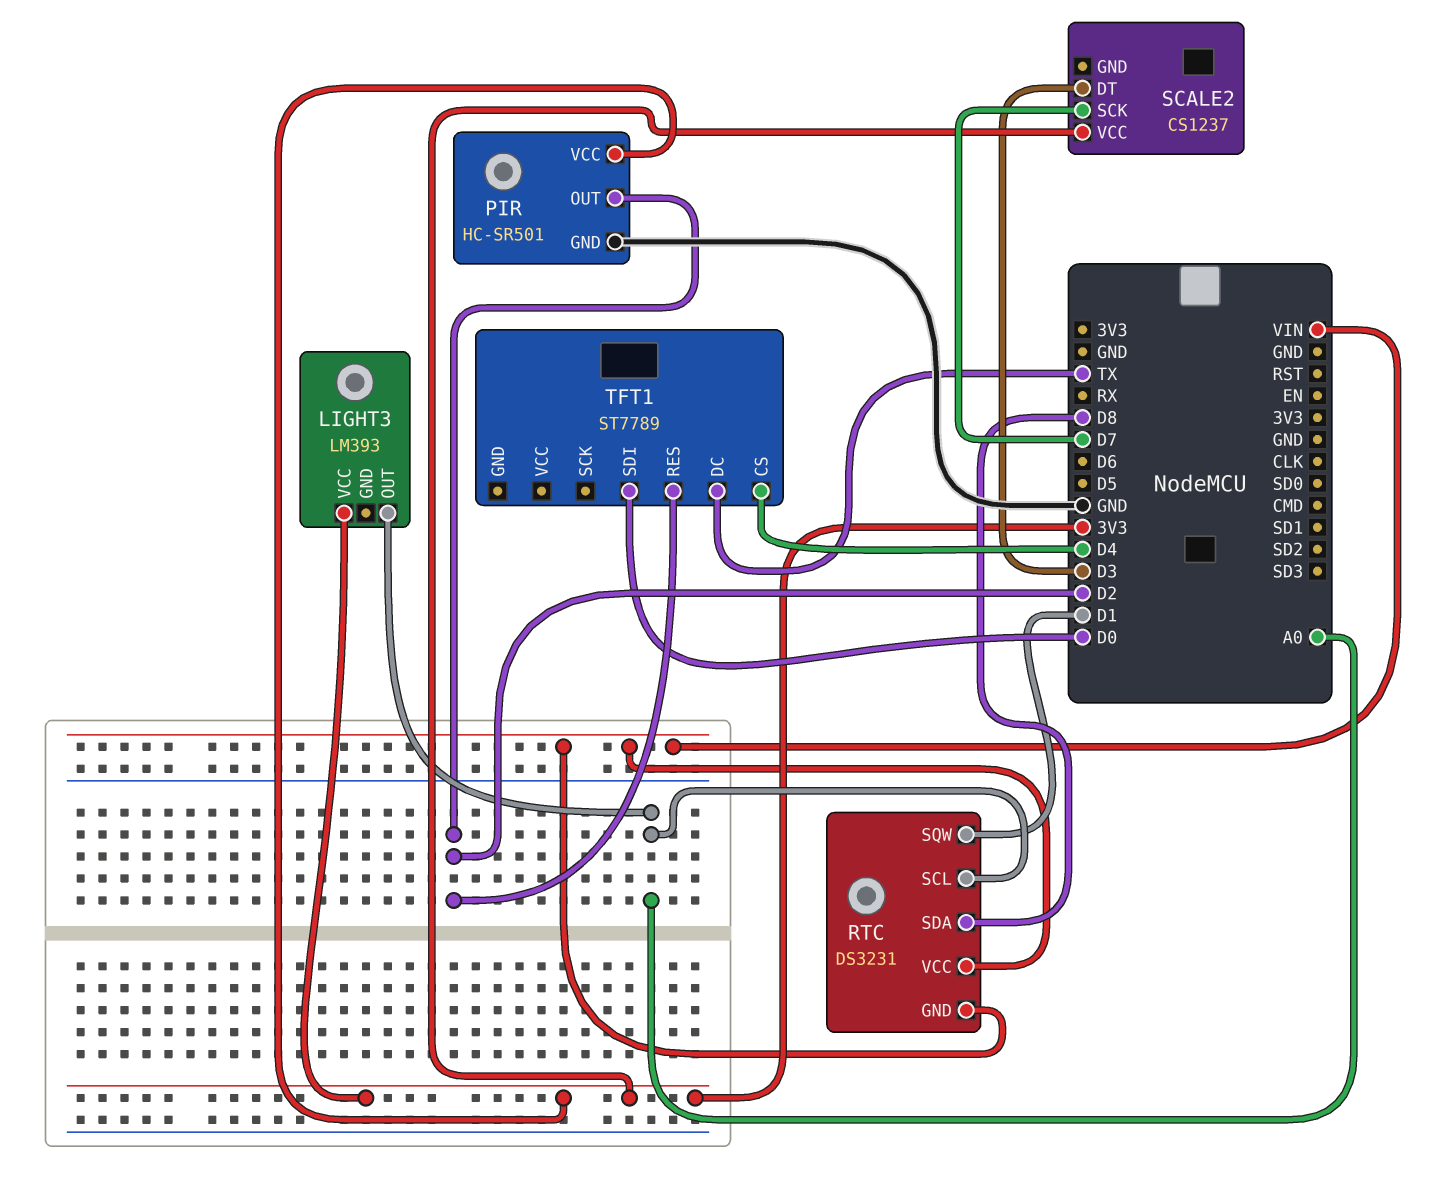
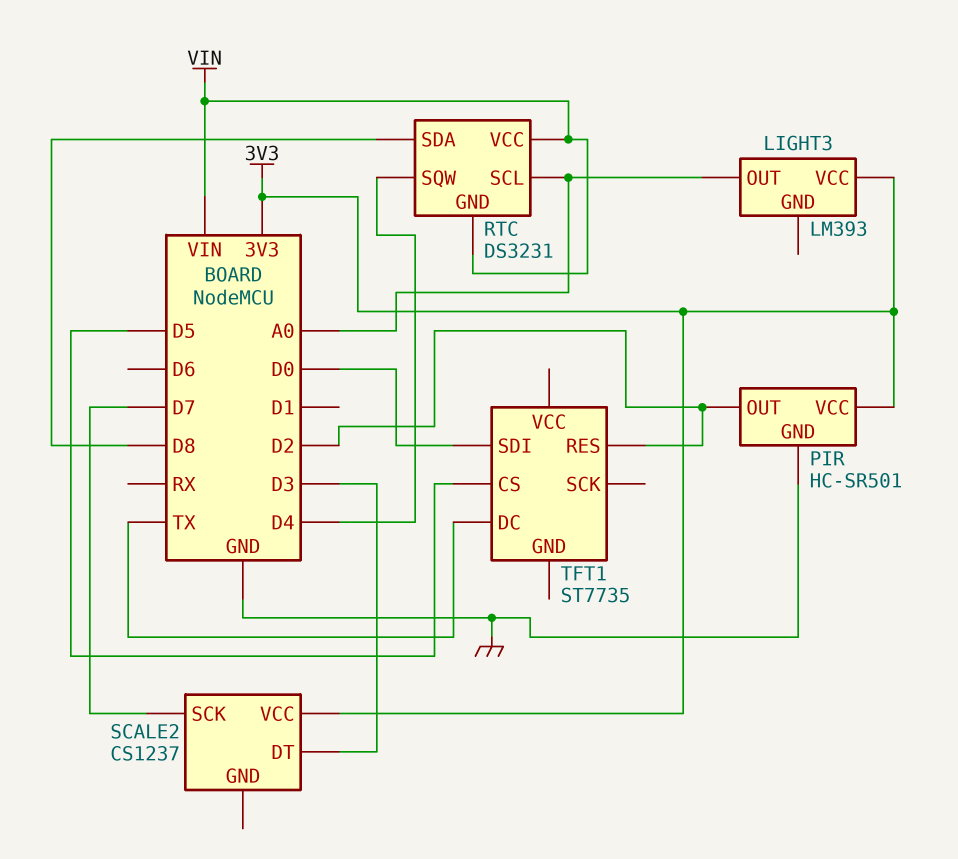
RTC pin SQW: D1 -> D4
TFT1: ST7789 -> ST7735
TFT1 pin CS: D4 -> D5

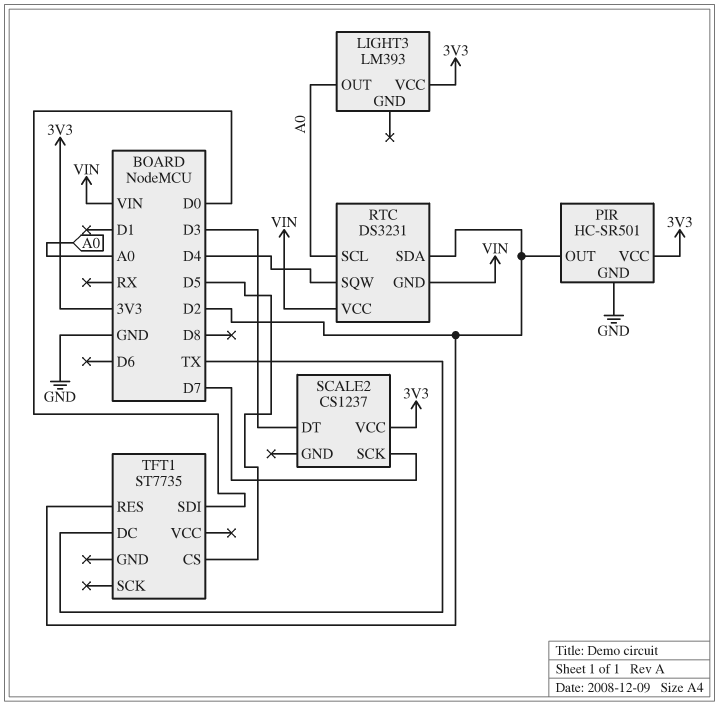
RTC pin SDA: D8 -> D2

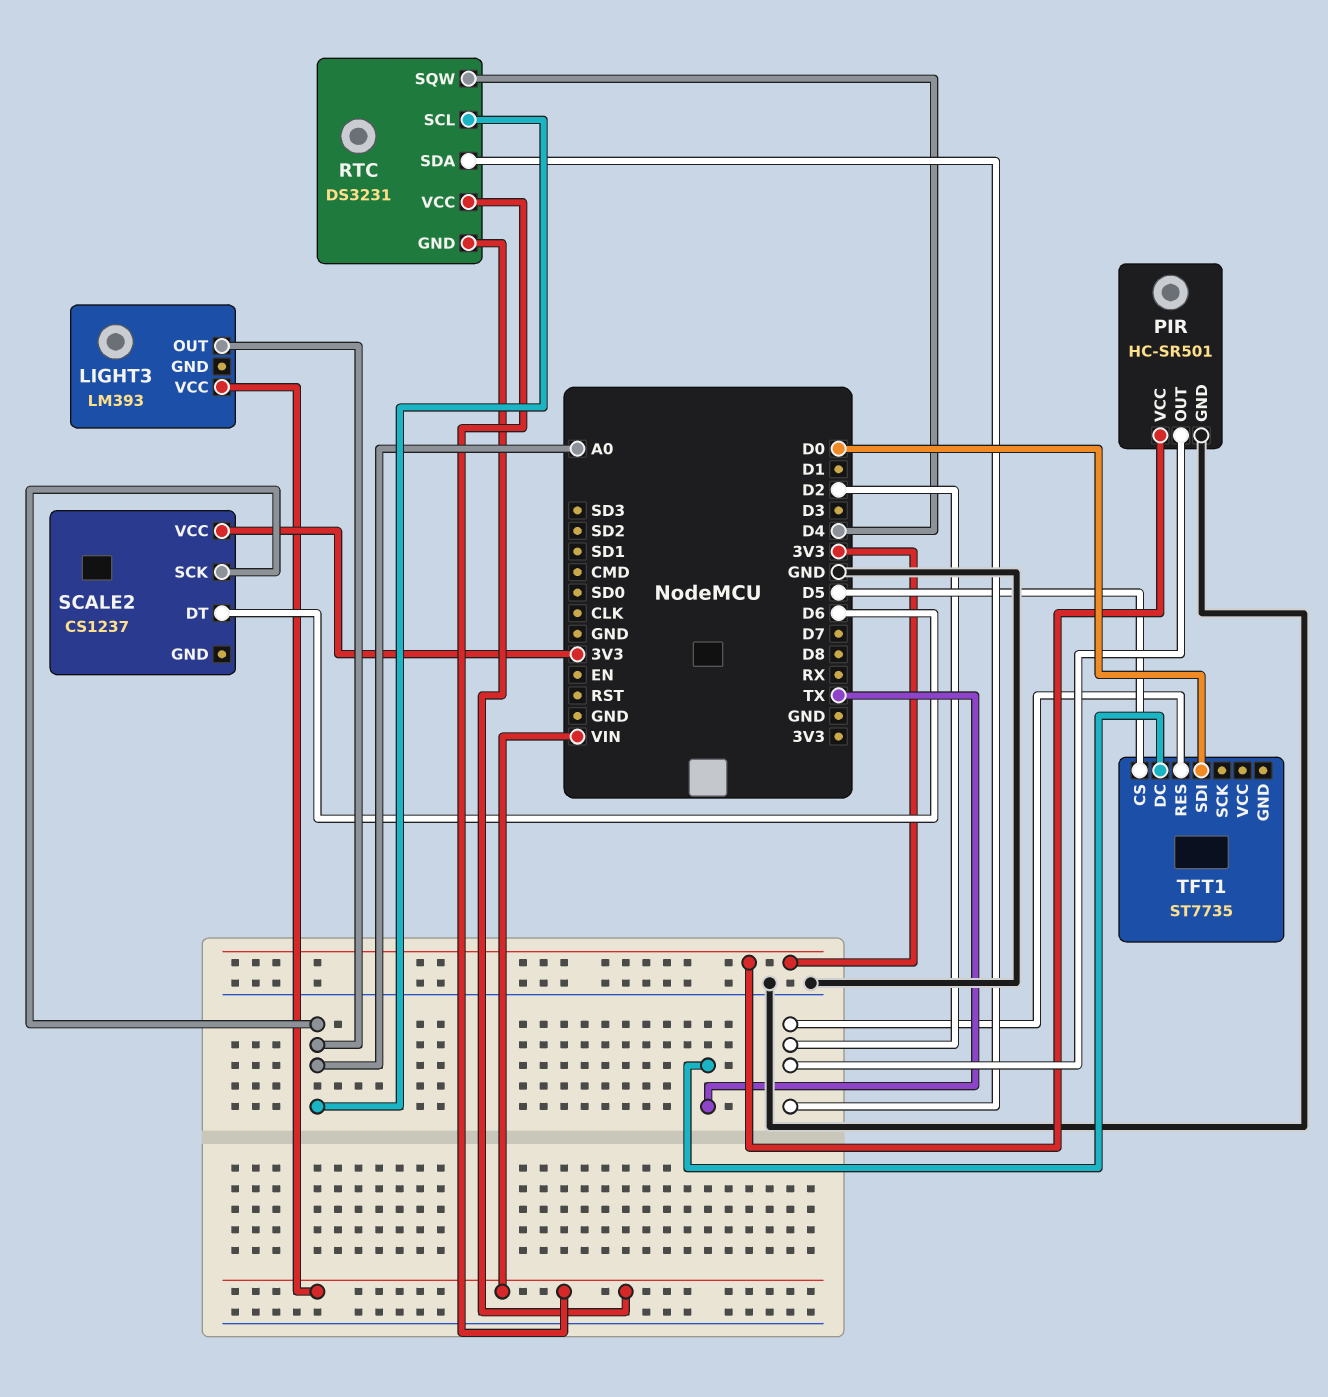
LIGHT3 pin VCC: 3V3 -> VIN
SCALE2 pin DT: D3 -> D6
SCALE2 pin SCK: D7 -> A0

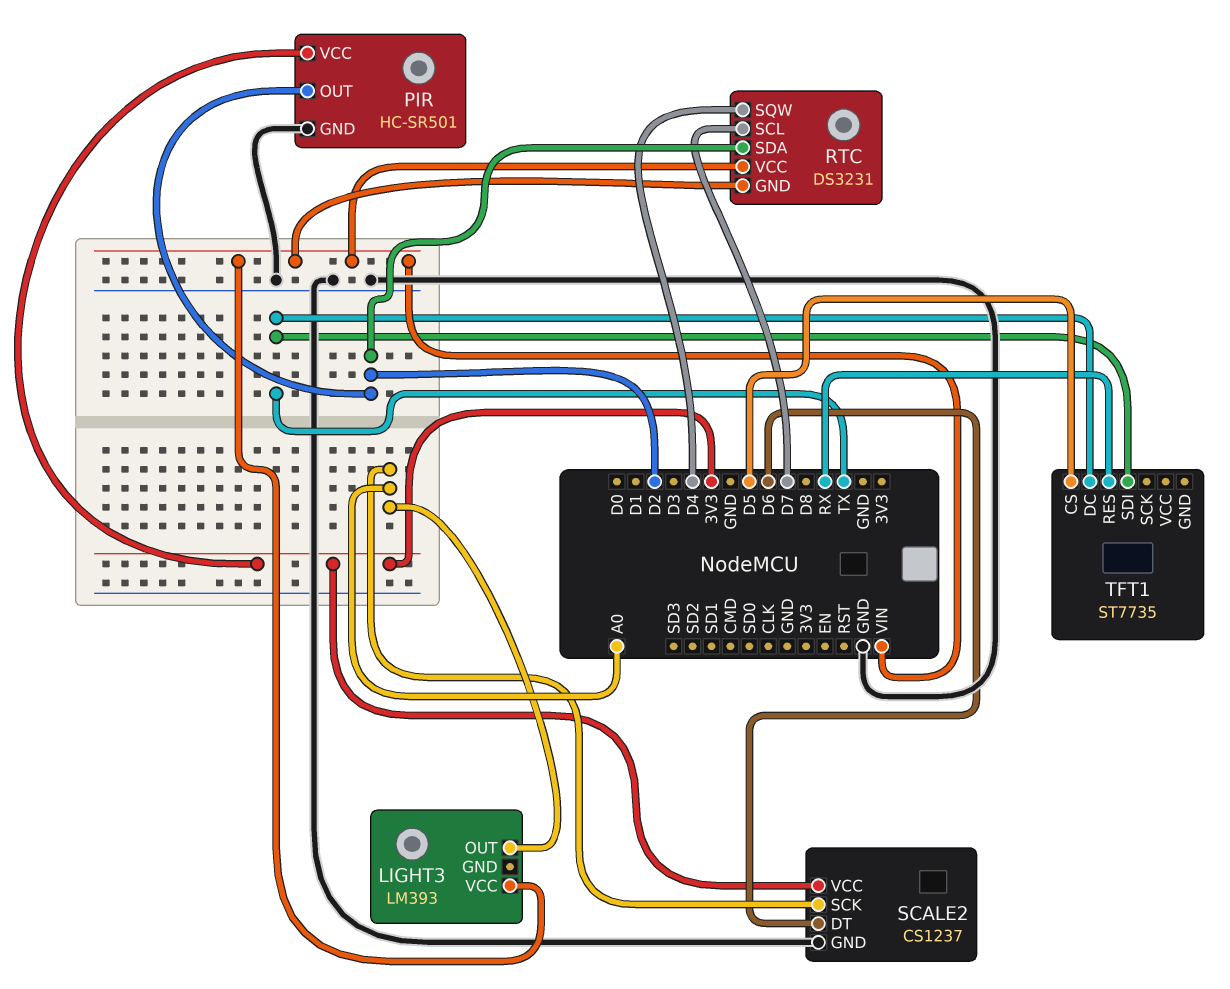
RTC pin SCL: A0 -> D7
SCALE2 pin GND: none -> GND
TFT1 pin RES: D2 -> RX
TFT1 pin SDI: D0 -> TX

